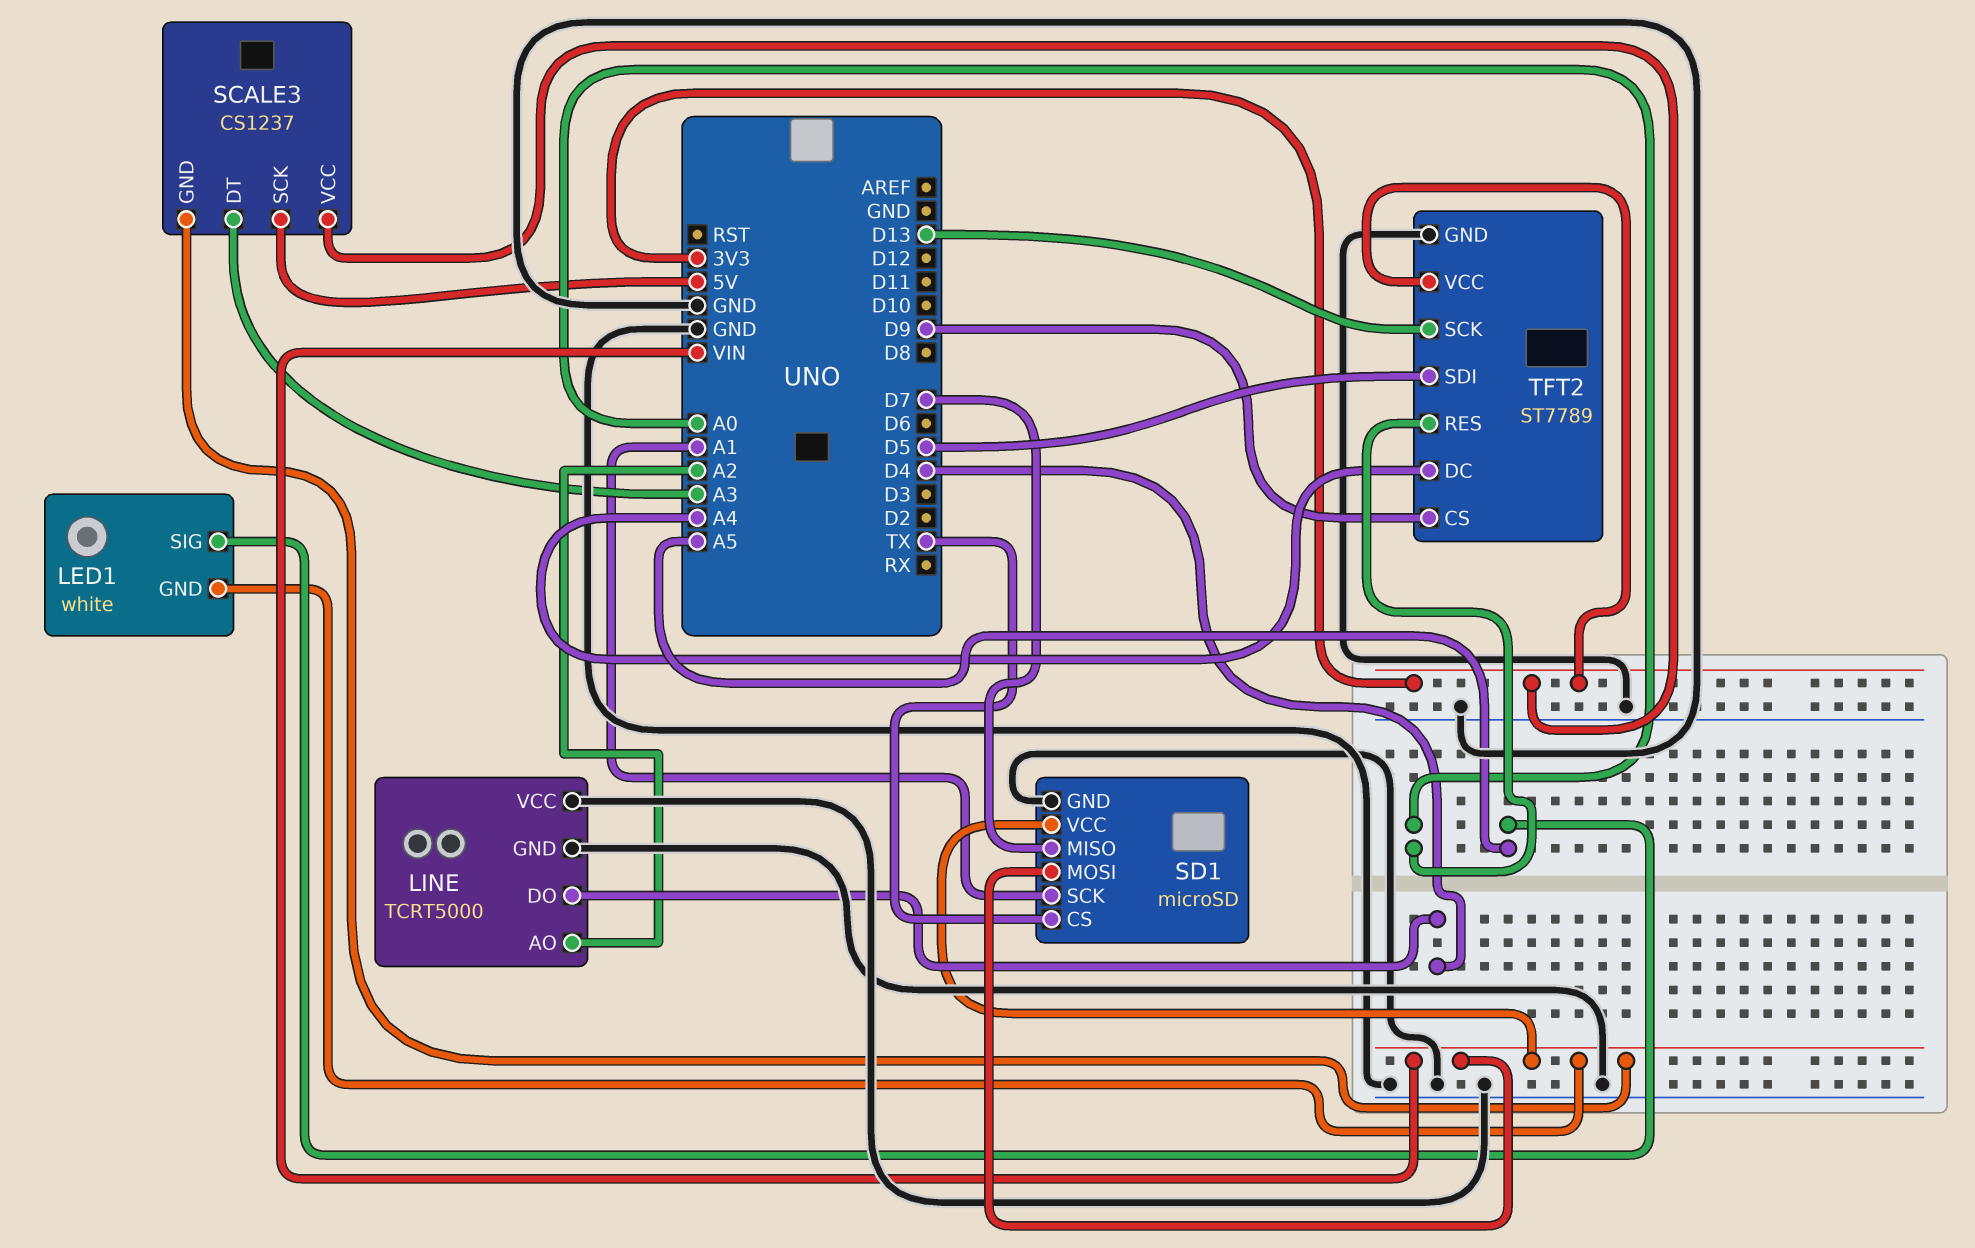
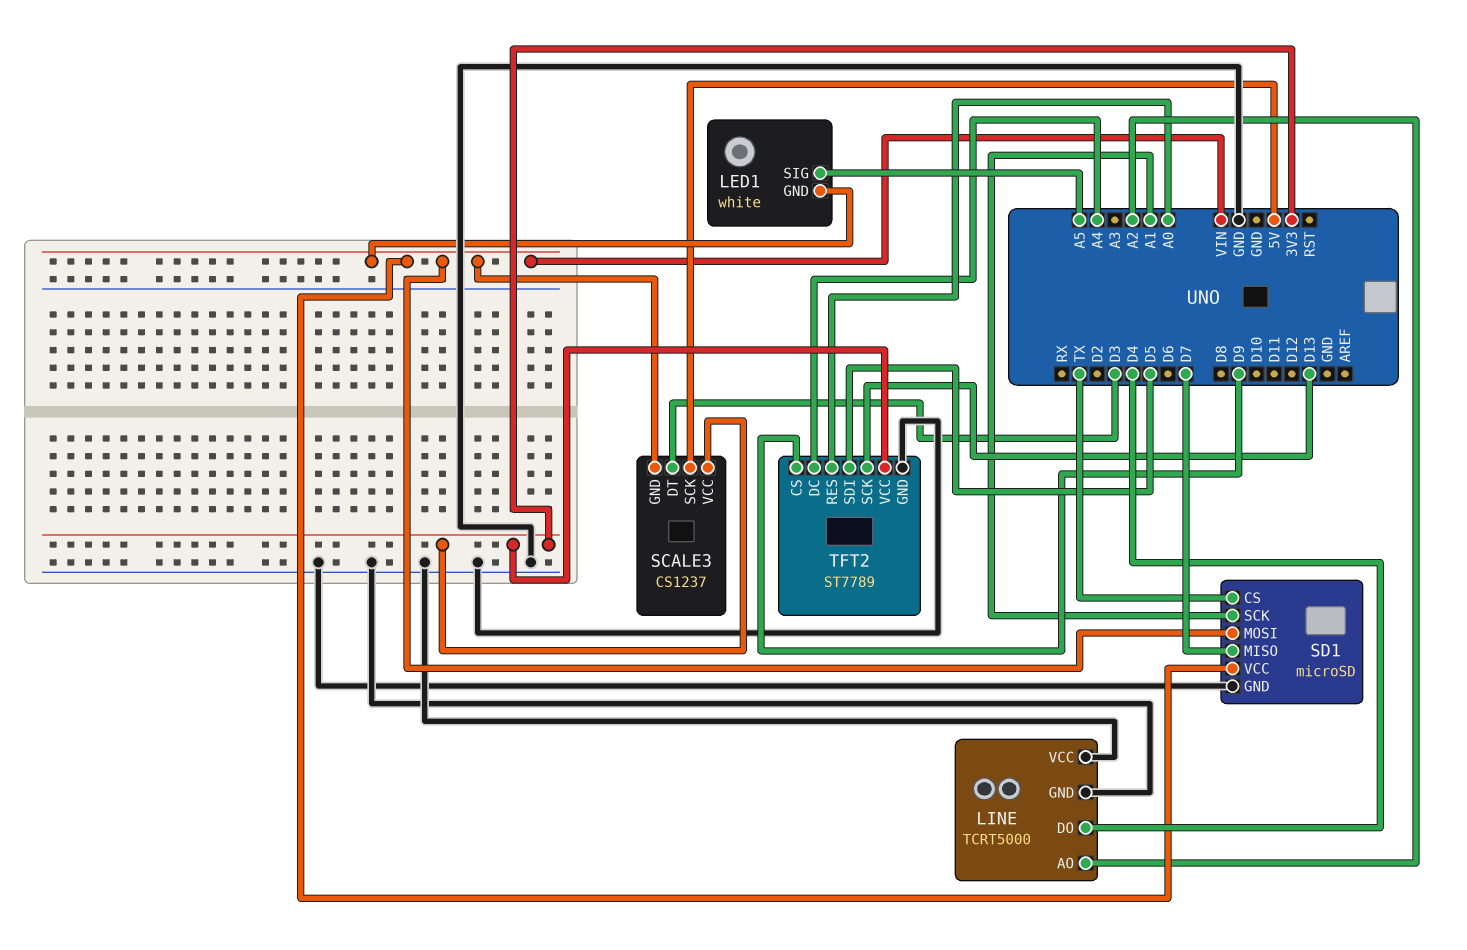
SCALE3 pin DT: A3 -> D3

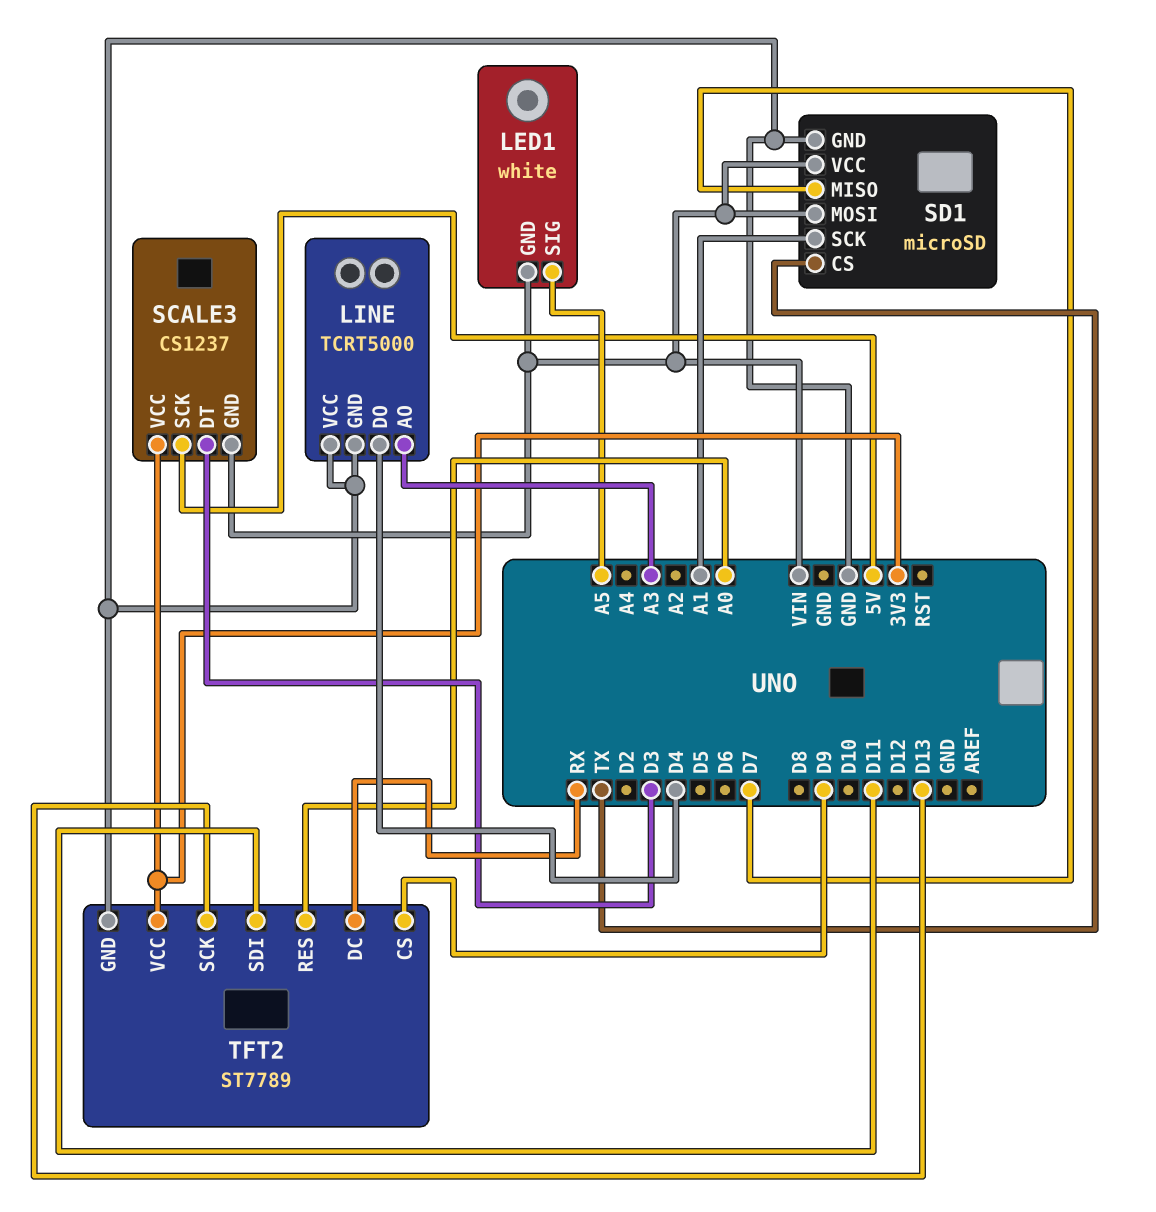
LINE pin AO: A2 -> A3
TFT2 pin DC: A4 -> RX
TFT2 pin SDI: D5 -> D11

